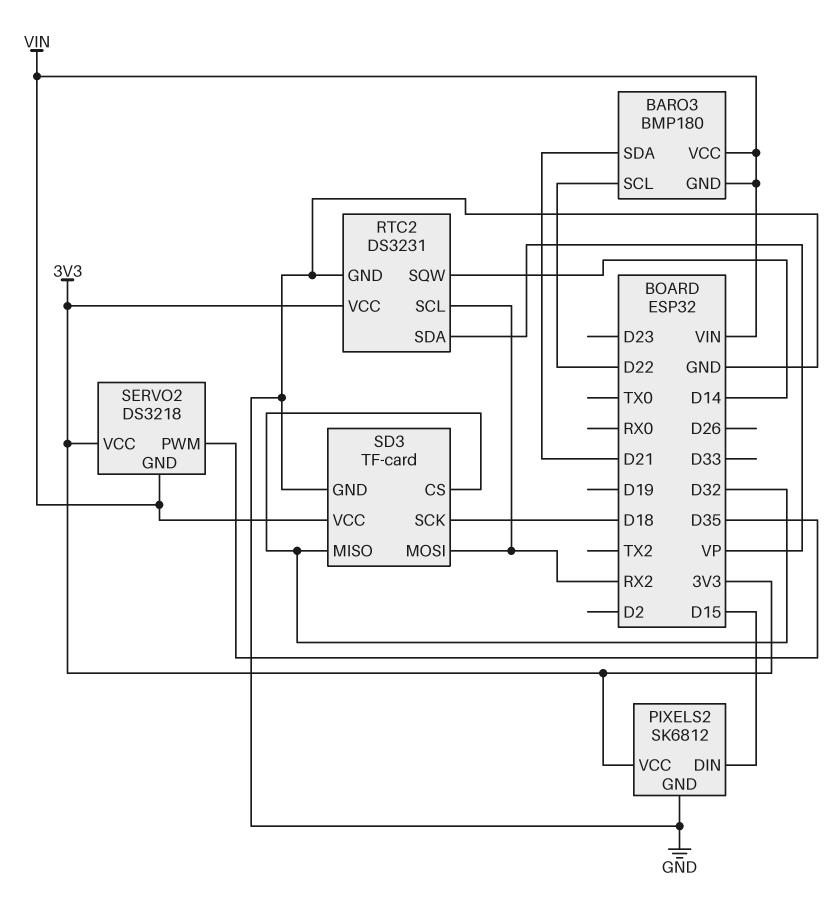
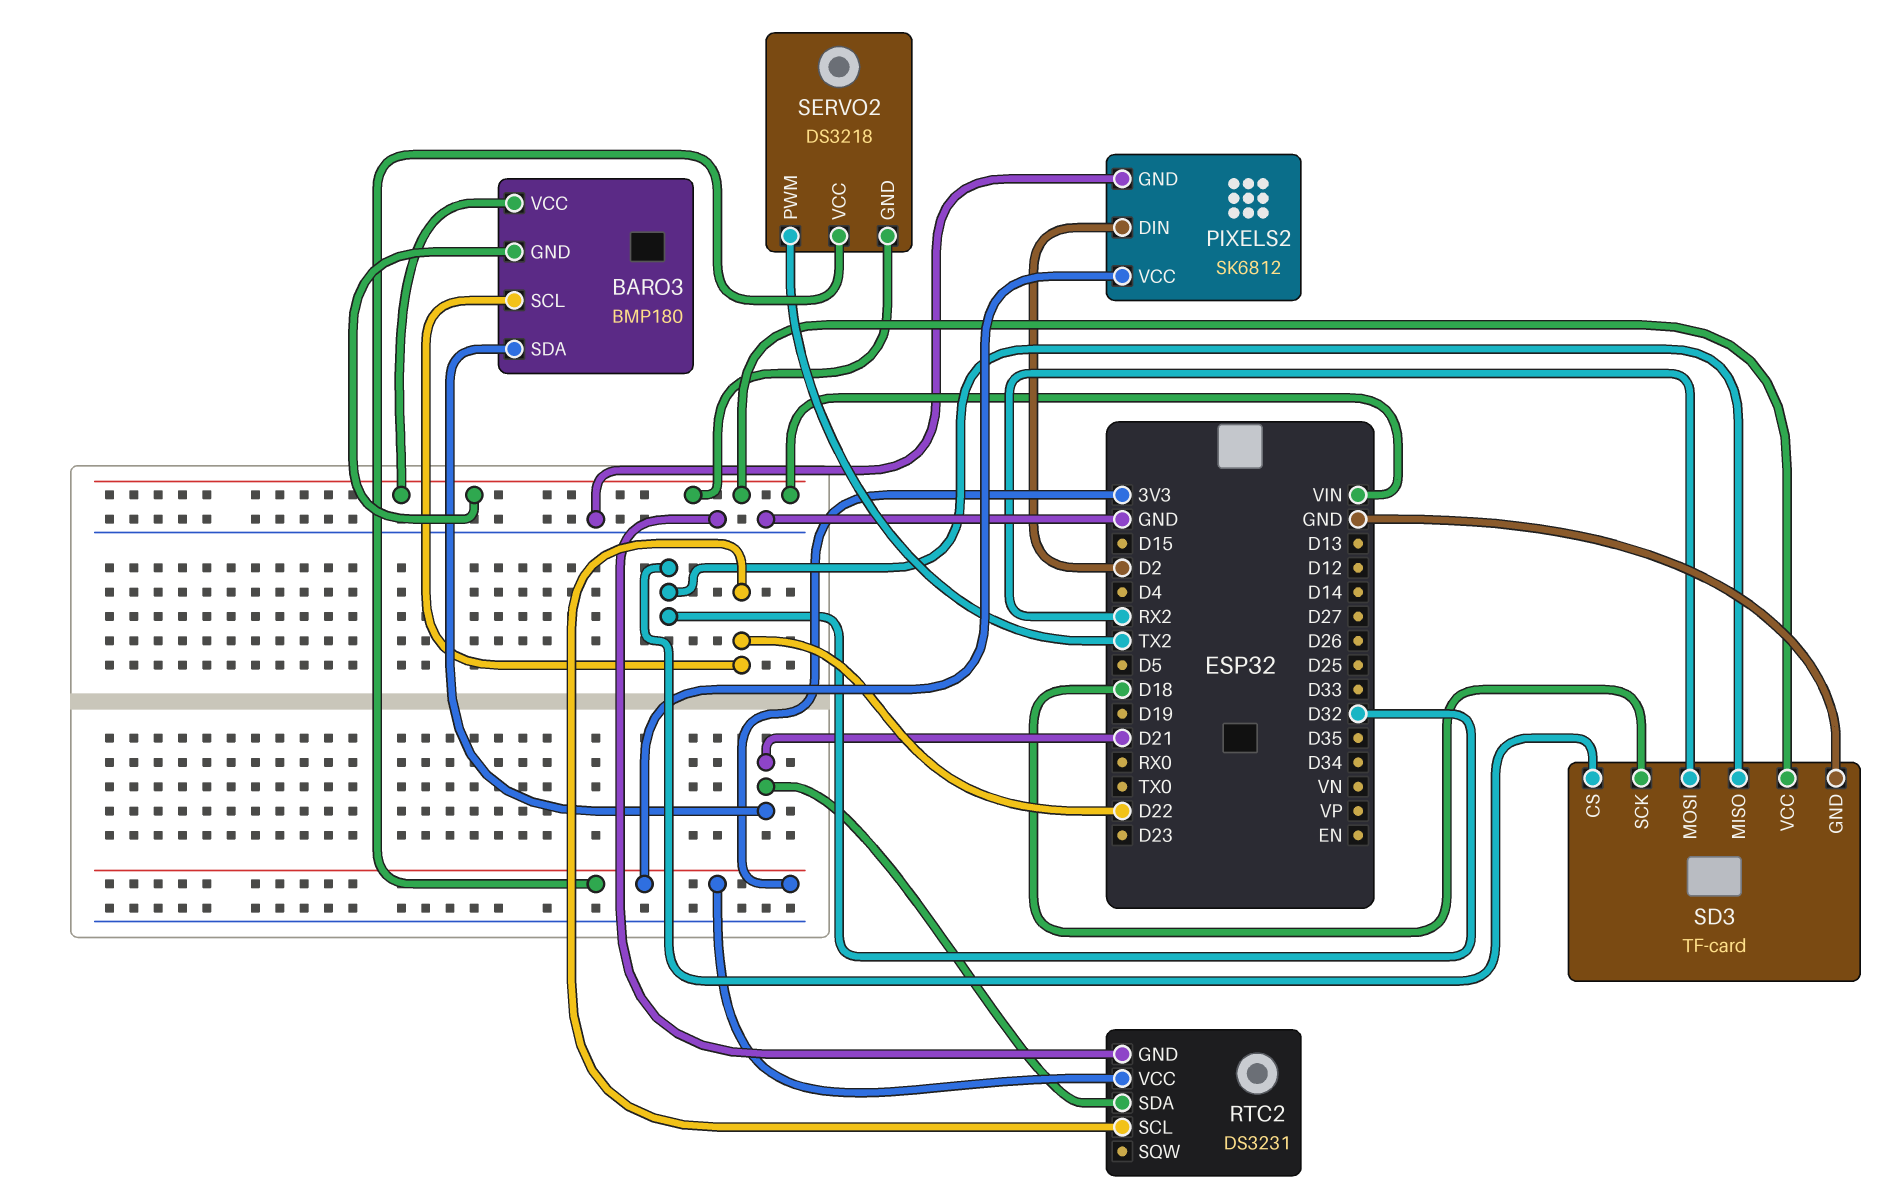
PIXELS2 pin DIN: D15 -> D2
RTC2 pin SCL: RX2 -> D22
RTC2 pin SDA: VP -> D21
RTC2 pin SQW: D14 -> none
SERVO2 pin PWM: D35 -> TX2

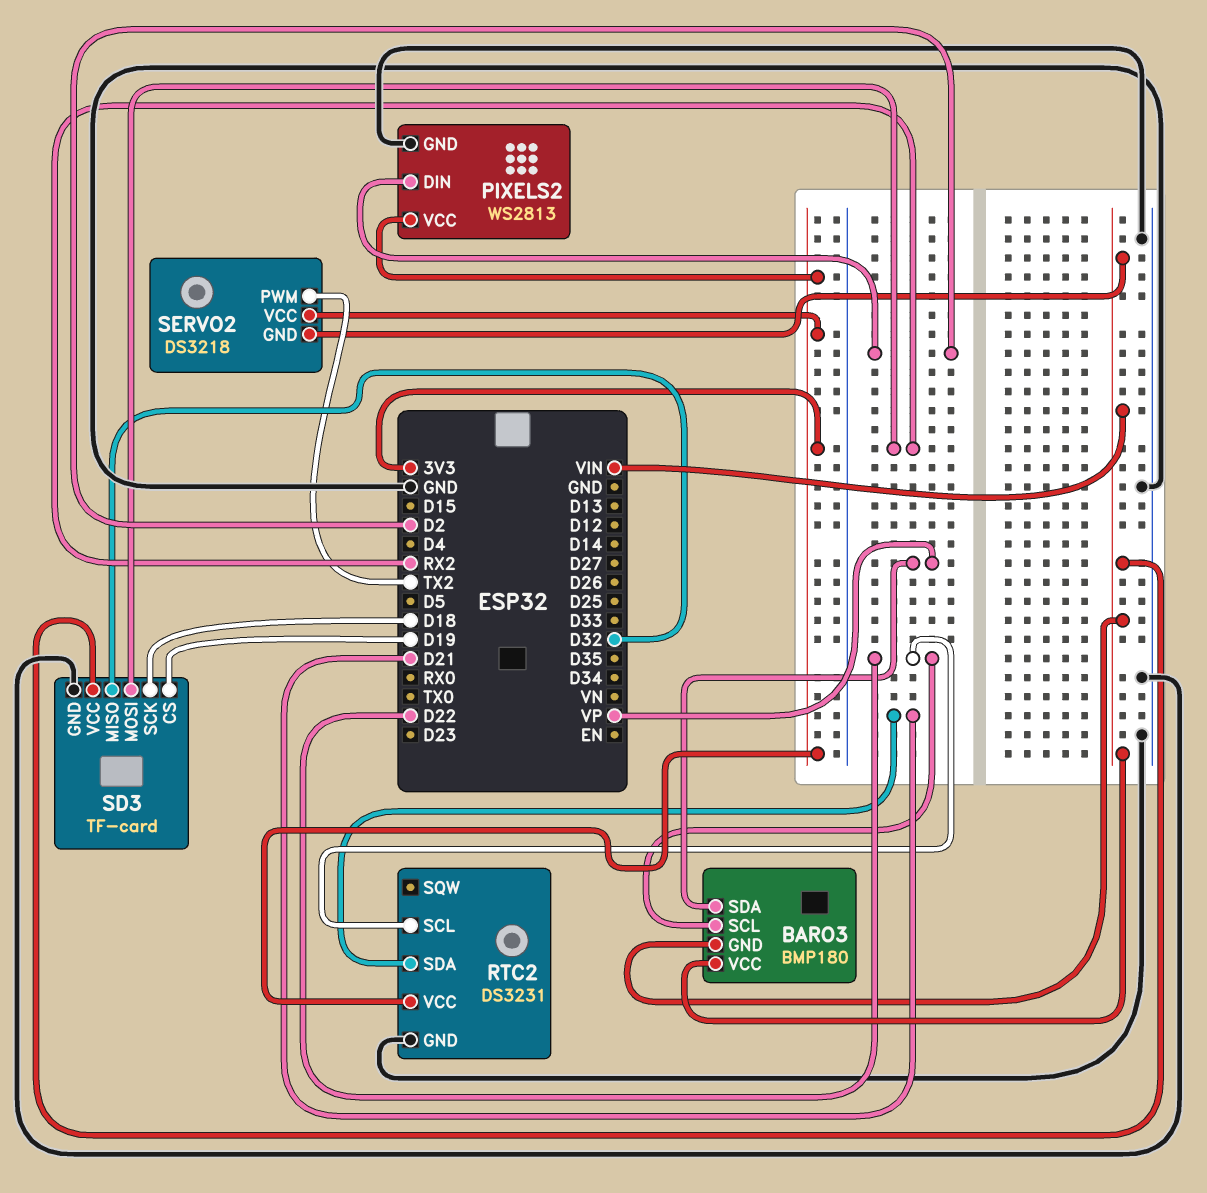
BARO3 pin SDA: D21 -> VP
PIXELS2: SK6812 -> WS2813
SD3 pin CS: D32 -> D19

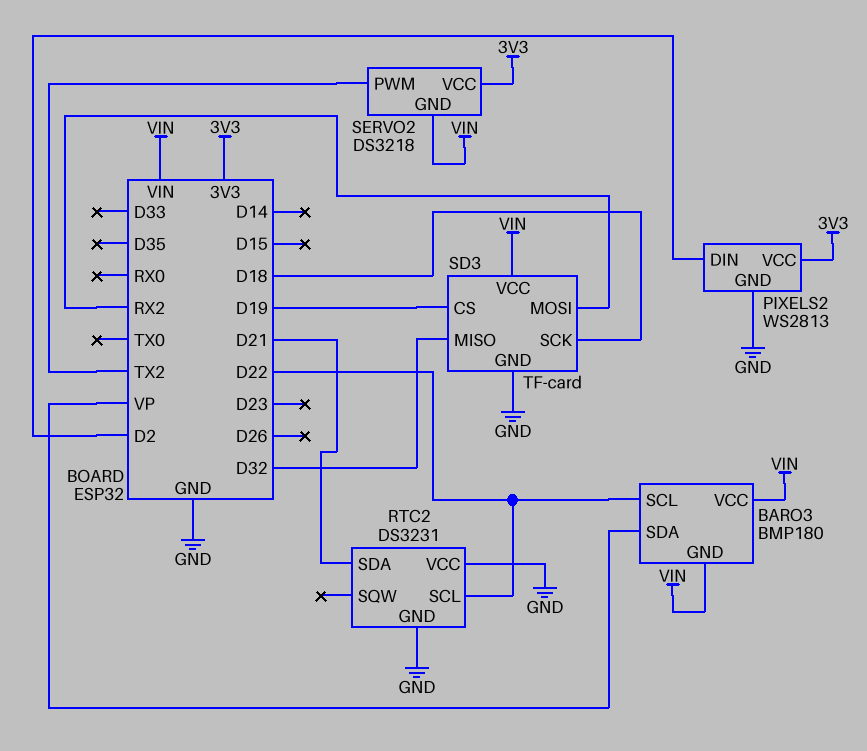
RTC2 pin VCC: 3V3 -> GND

